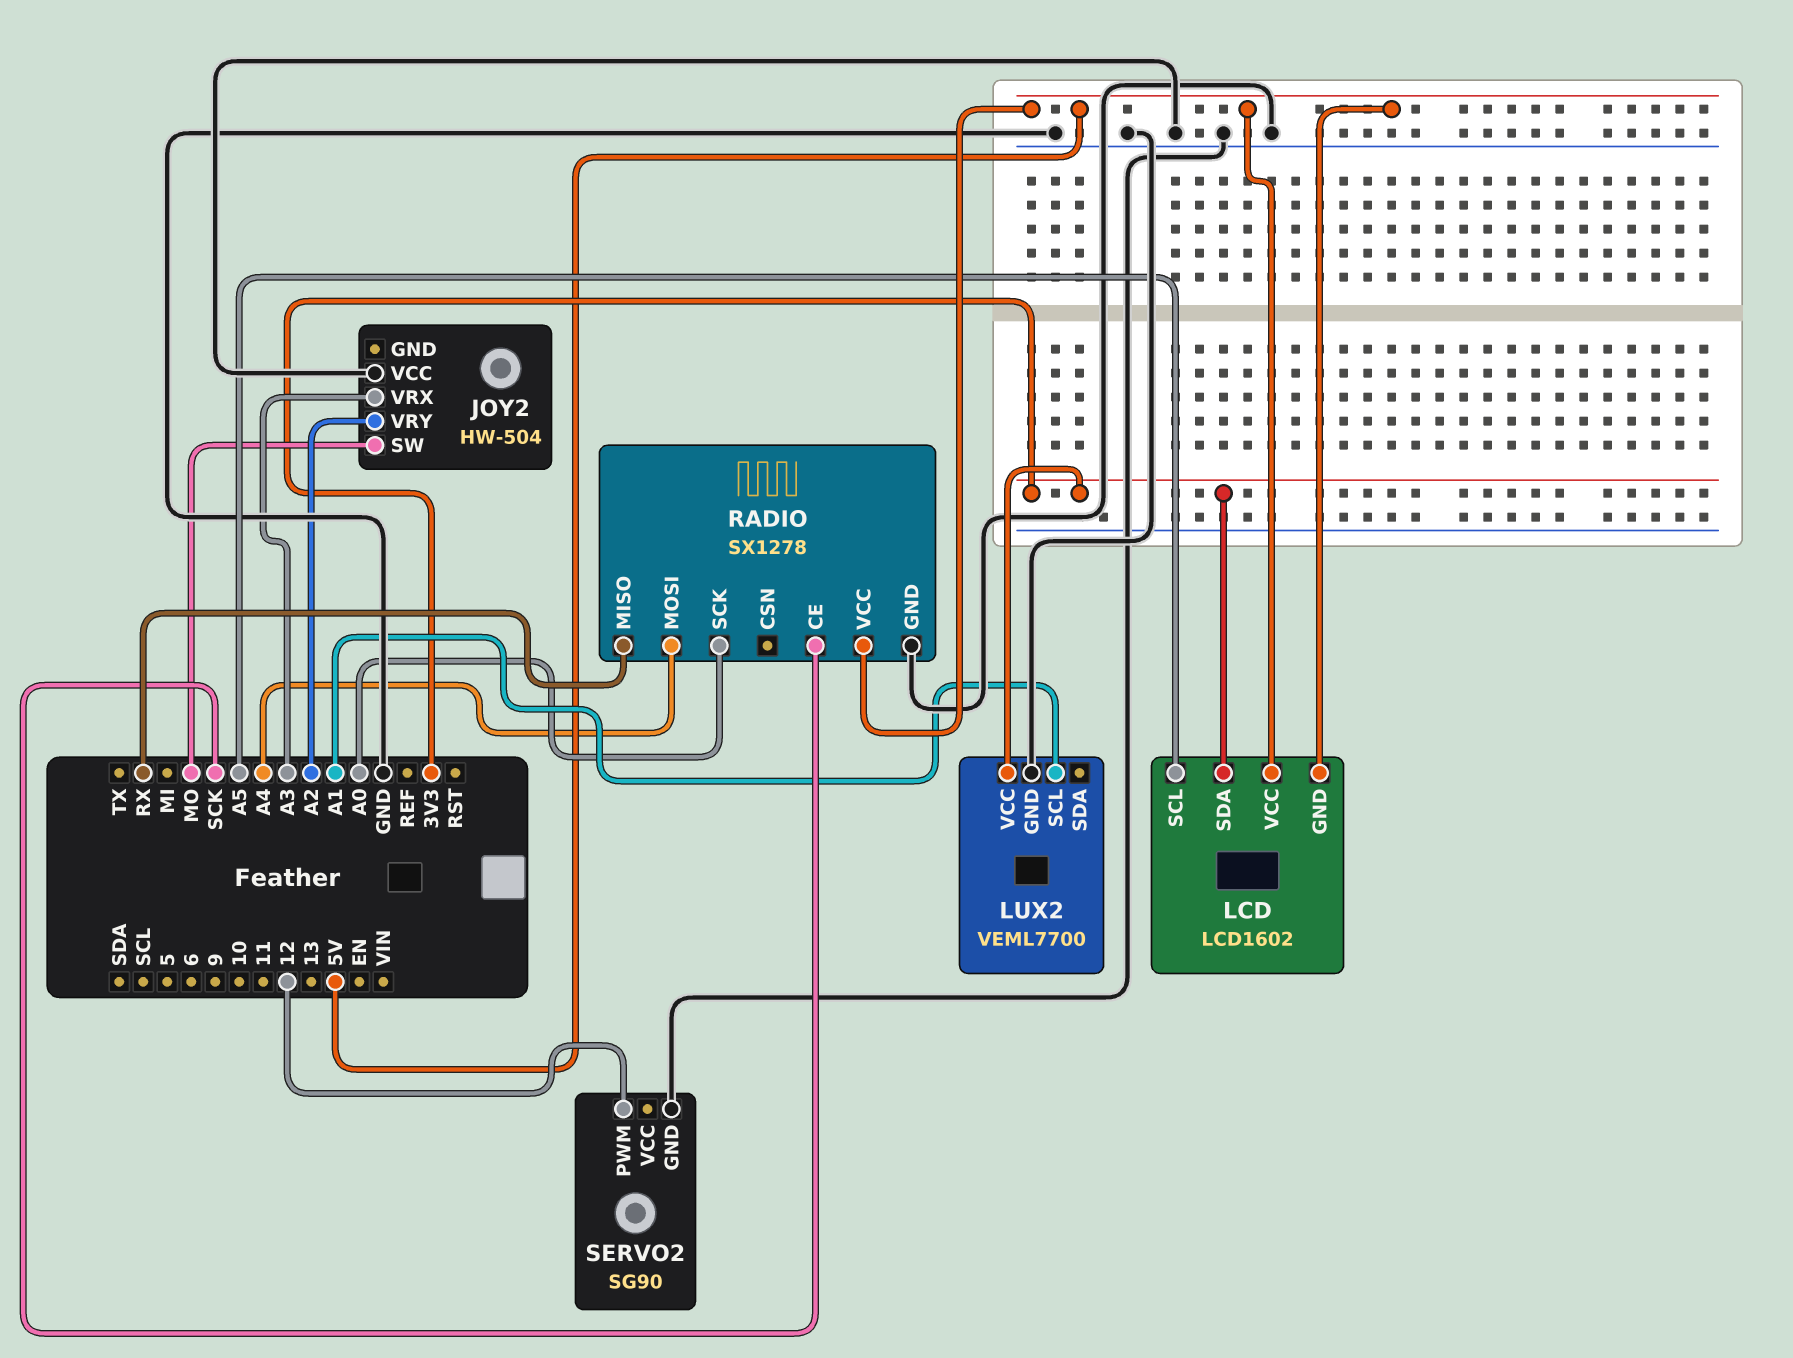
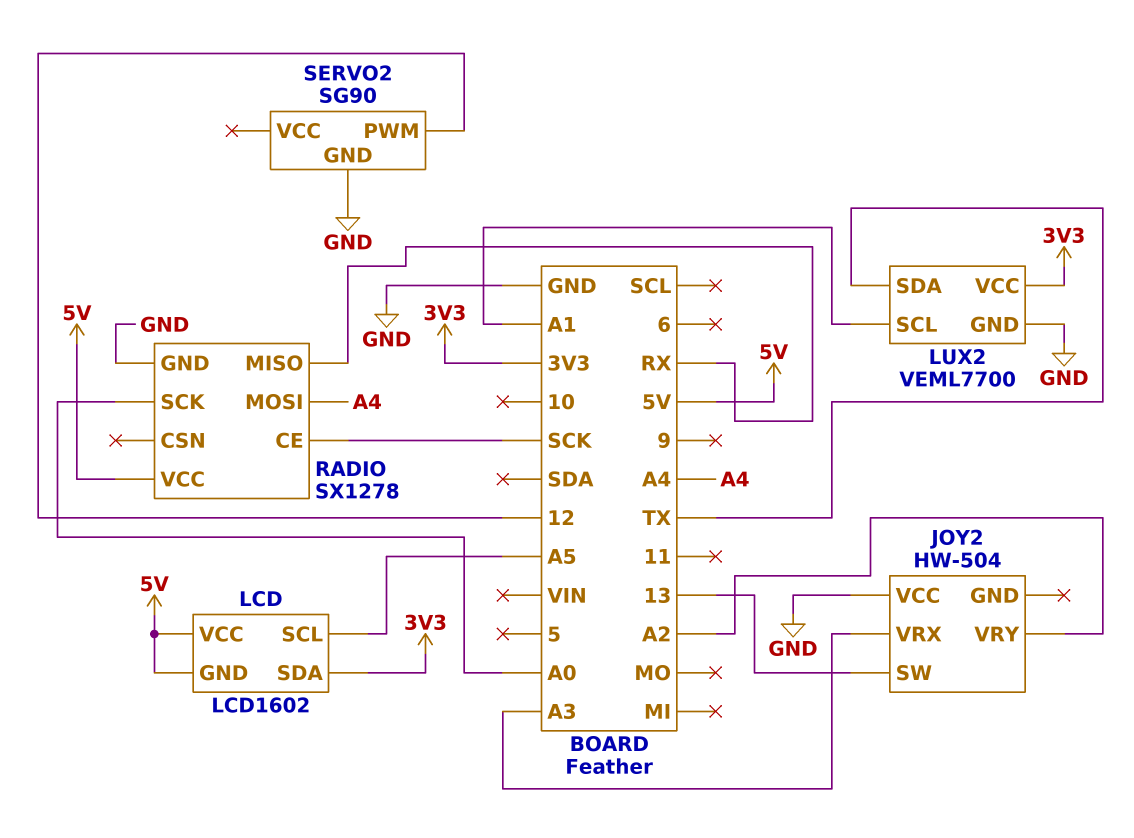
JOY2 pin SW: MO -> 13
LUX2 pin SDA: none -> TX

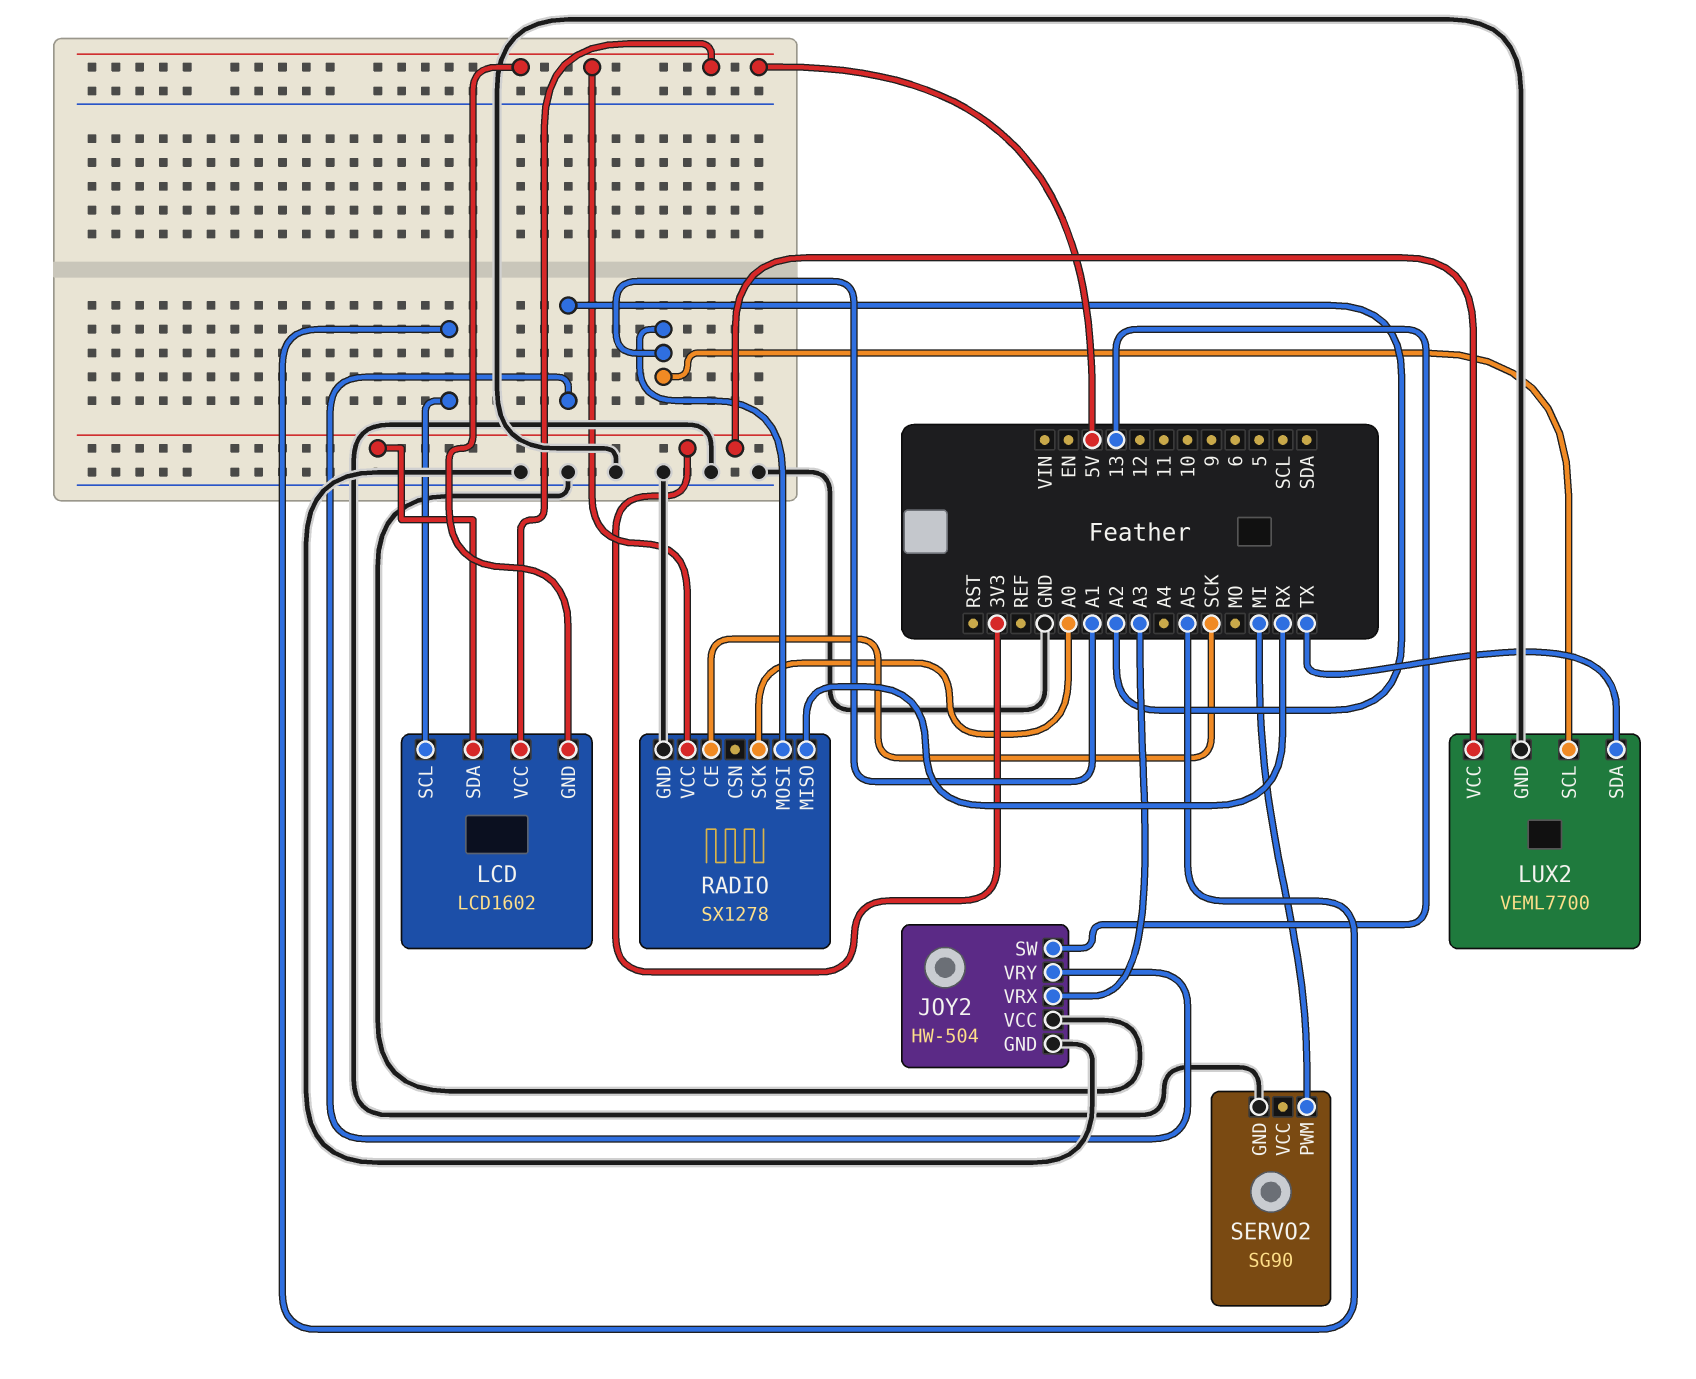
JOY2 pin GND: none -> GND
RADIO pin MOSI: A4 -> A1
SERVO2 pin PWM: 12 -> MI

